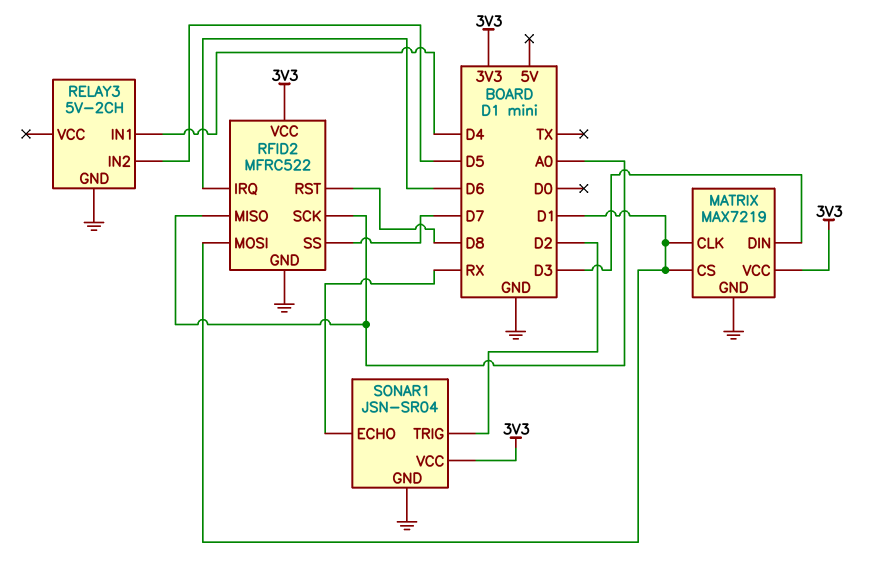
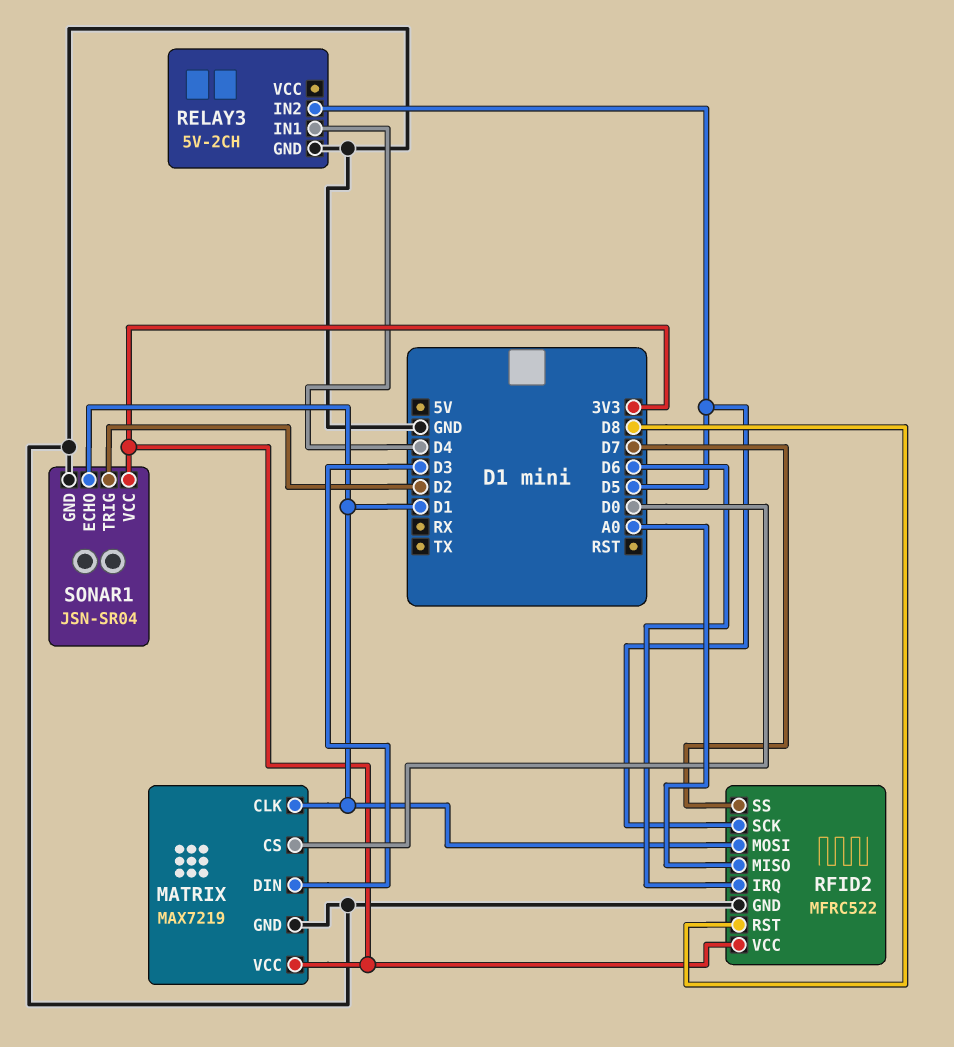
MATRIX pin CS: D1 -> D0
RFID2 pin SCK: A0 -> D5
SONAR1 pin ECHO: RX -> D1

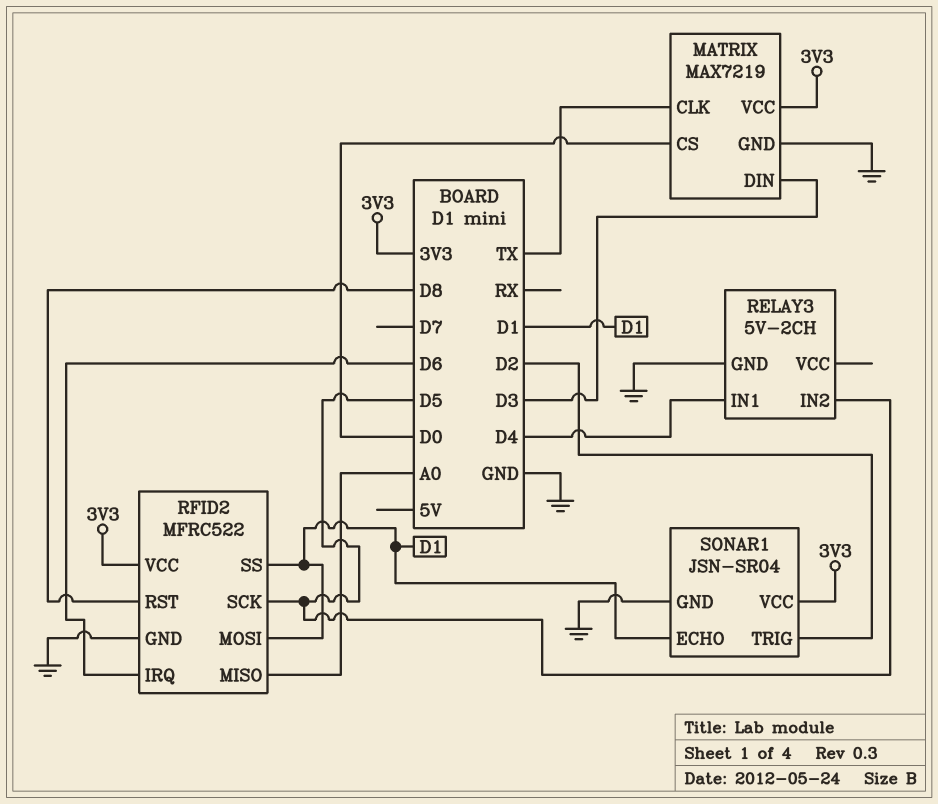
MATRIX pin CLK: D1 -> TX
RFID2 pin SS: D7 -> D1

